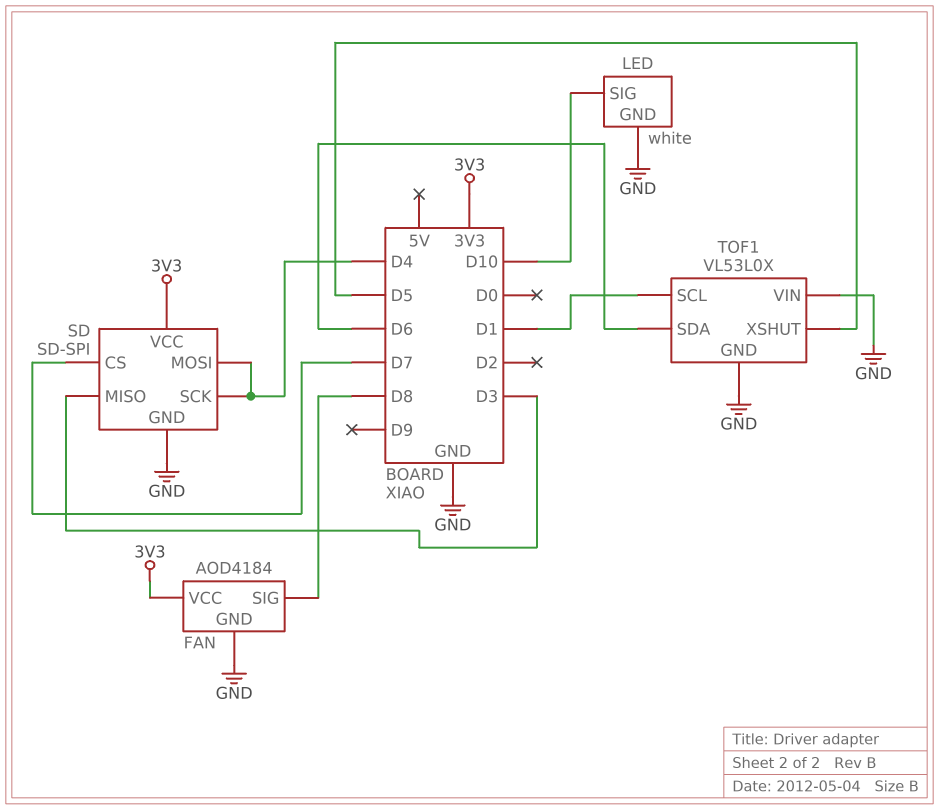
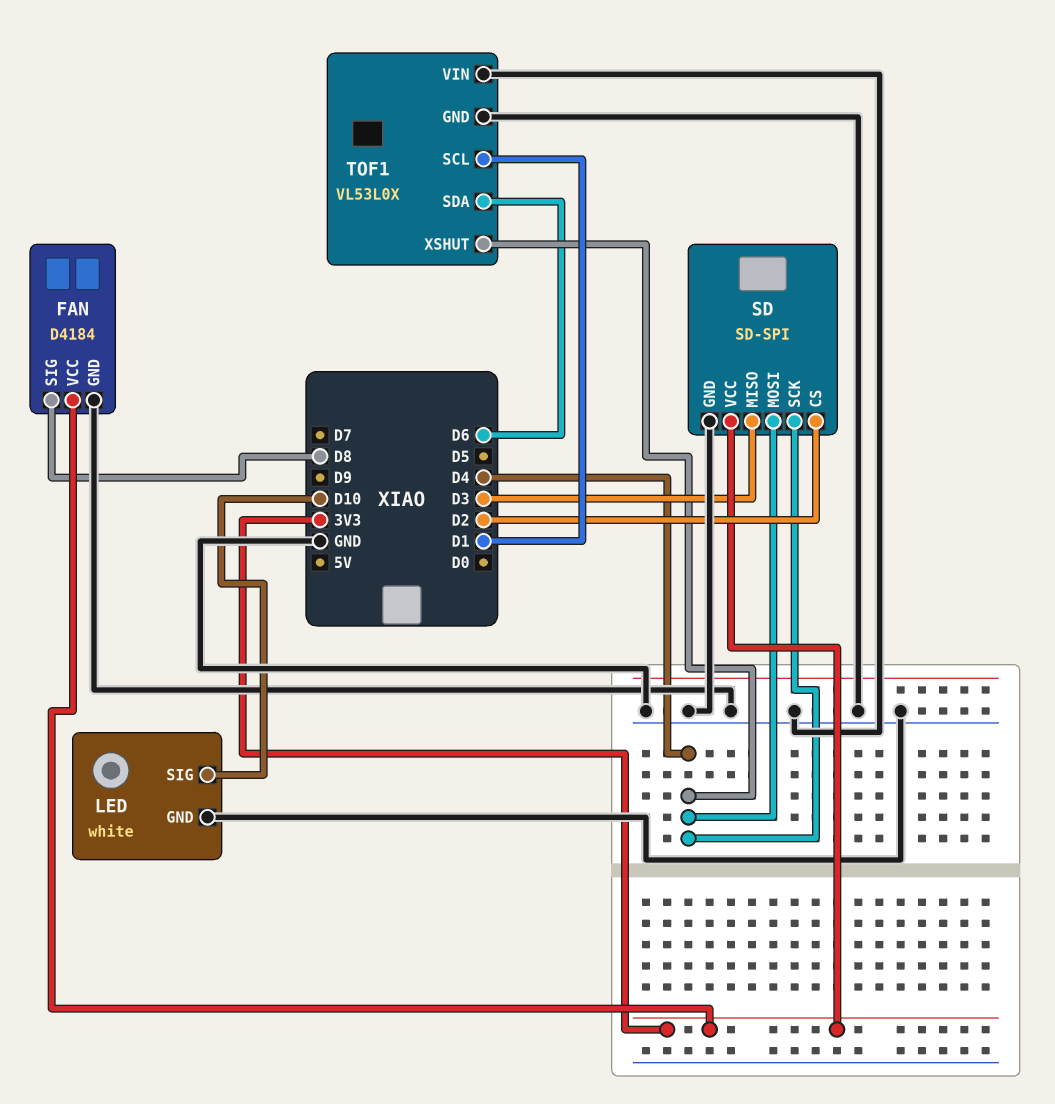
FAN: AOD4184 -> D4184
SD pin CS: D7 -> D2
TOF1 pin XSHUT: D5 -> D4

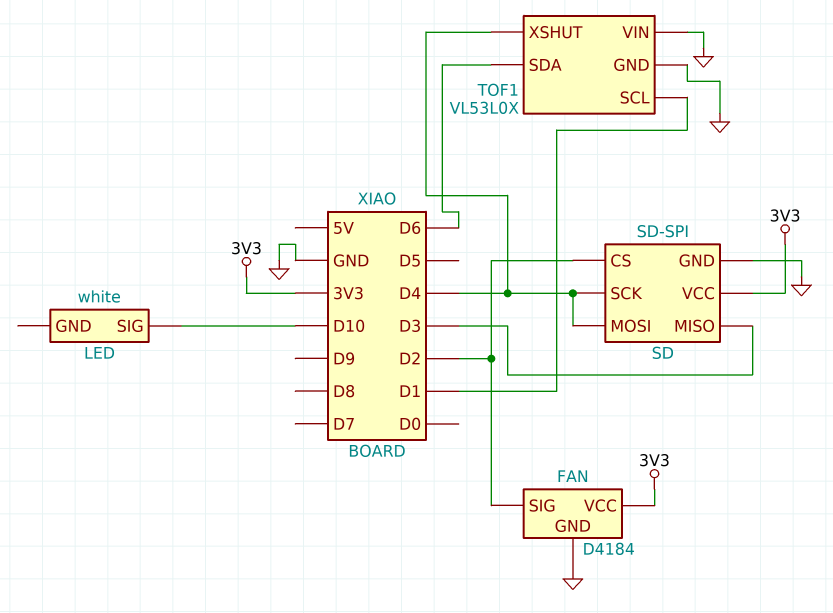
FAN pin SIG: D8 -> D2
LED pin GND: GND -> none

